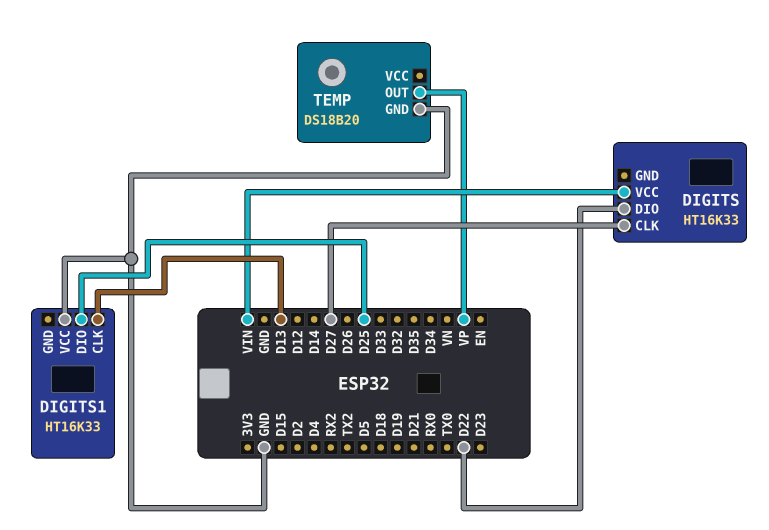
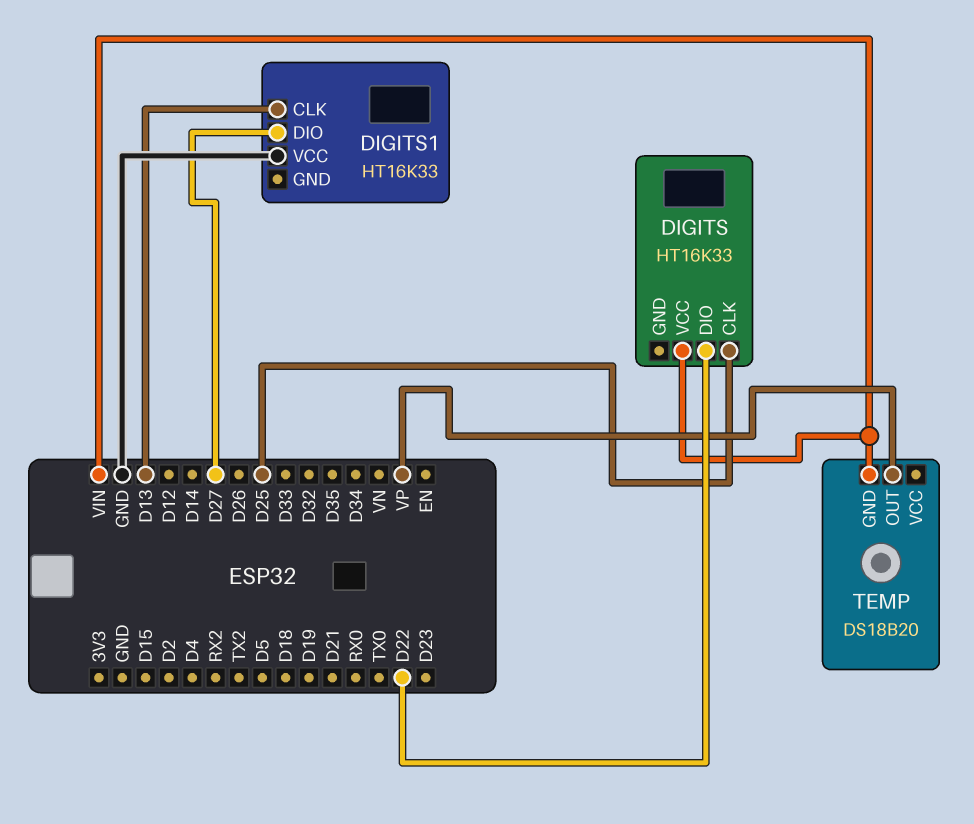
DIGITS pin CLK: D27 -> D25
DIGITS1 pin DIO: D25 -> D27
TEMP pin GND: GND -> VIN

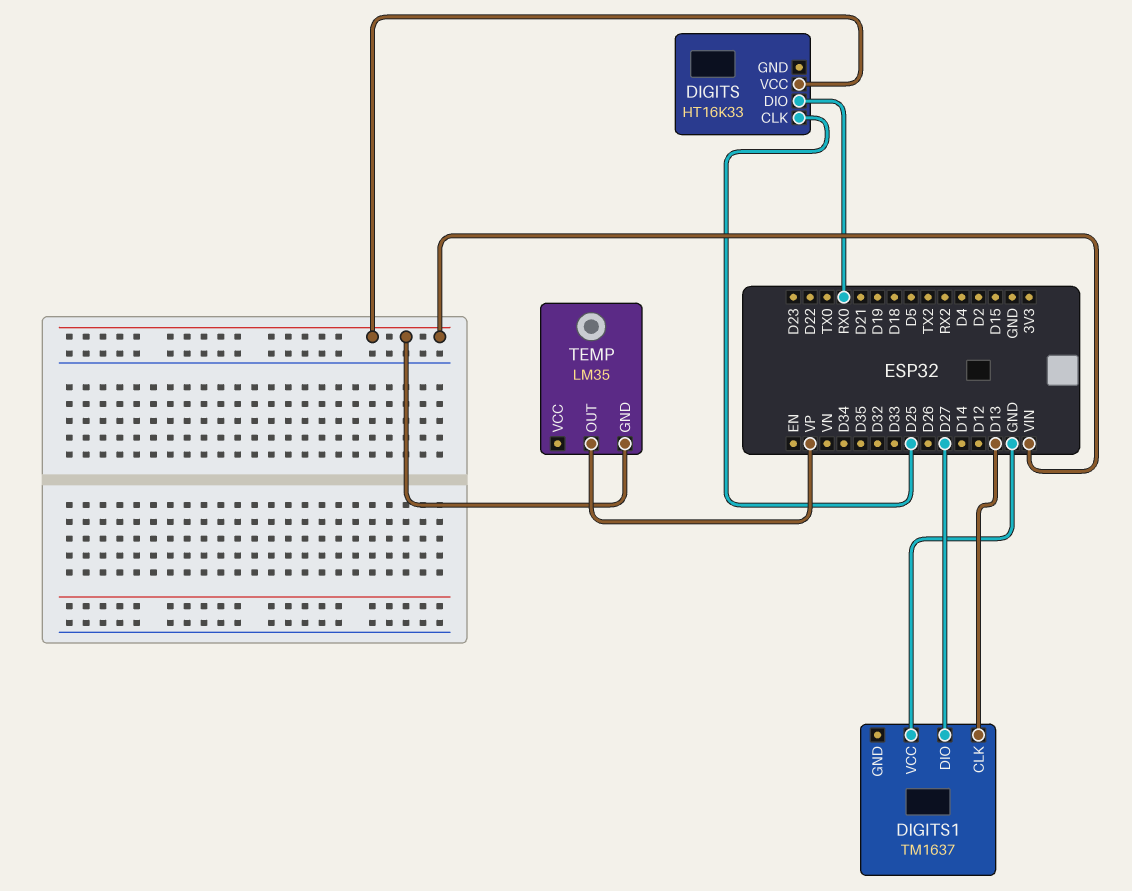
DIGITS pin DIO: D22 -> RX0
DIGITS1: HT16K33 -> TM1637
TEMP: DS18B20 -> LM35

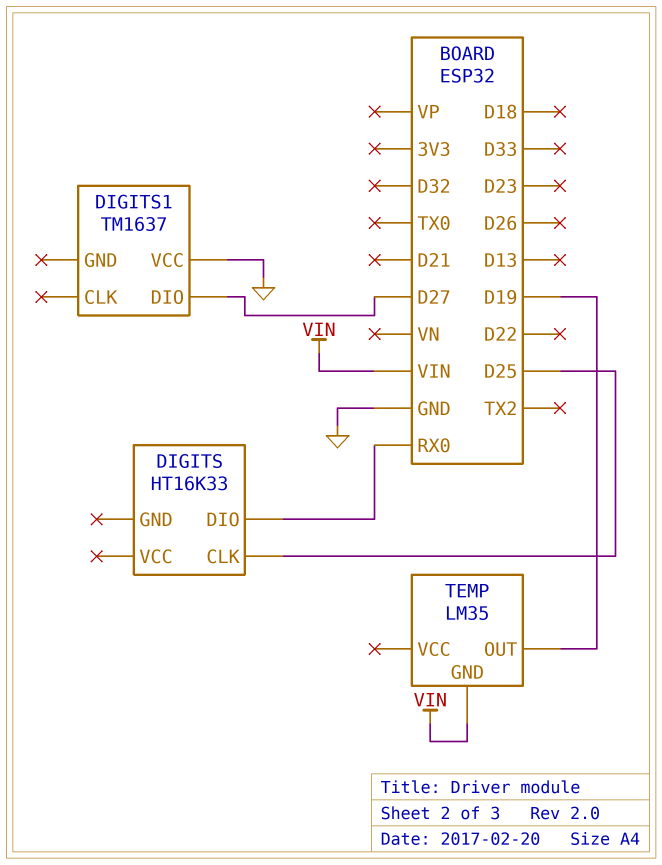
DIGITS pin VCC: VIN -> none
DIGITS1 pin CLK: D13 -> none
TEMP pin OUT: VP -> D19

